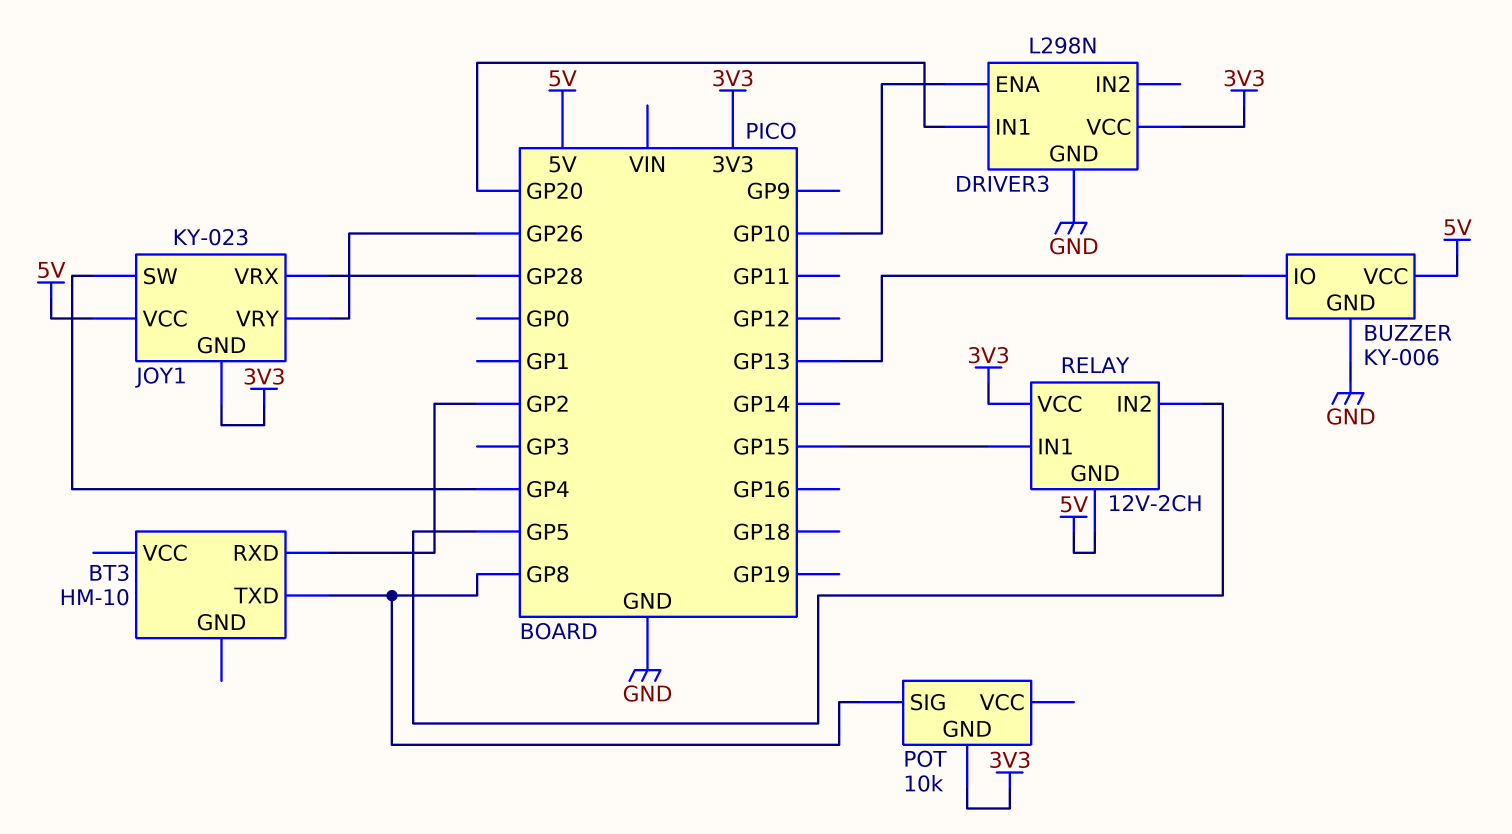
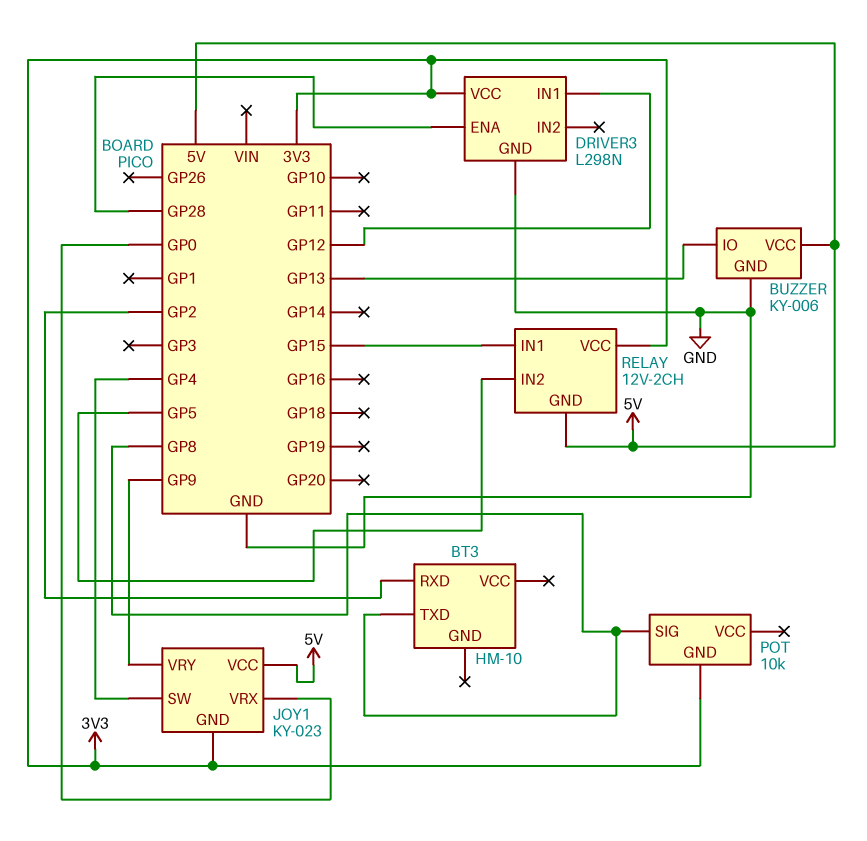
DRIVER3 pin ENA: GP10 -> GP28
DRIVER3 pin IN1: GP20 -> GP12
JOY1 pin VRX: GP28 -> GP0
JOY1 pin VRY: GP26 -> GP9

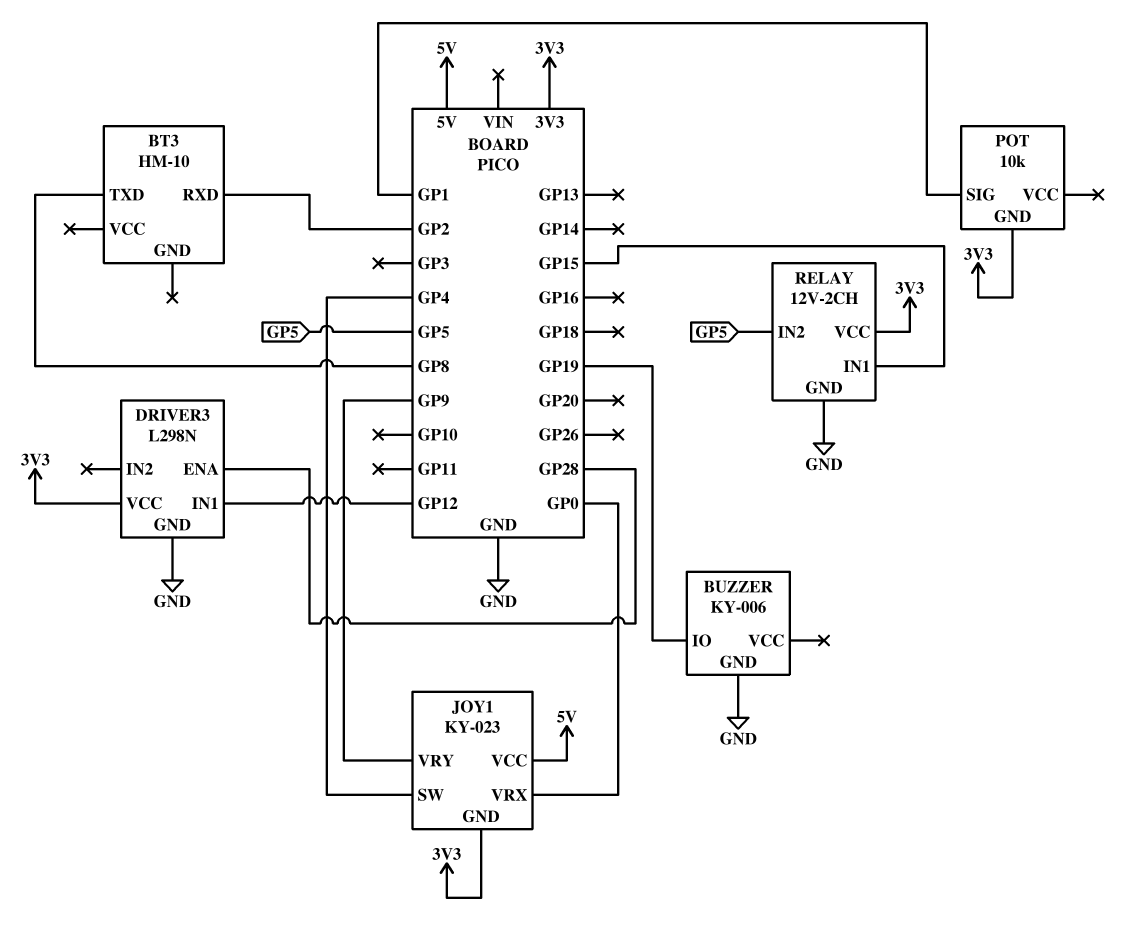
BUZZER pin IO: GP13 -> GP19
BUZZER pin VCC: 5V -> none
POT pin SIG: GP8 -> GP1
RELAY pin GND: 5V -> GND

